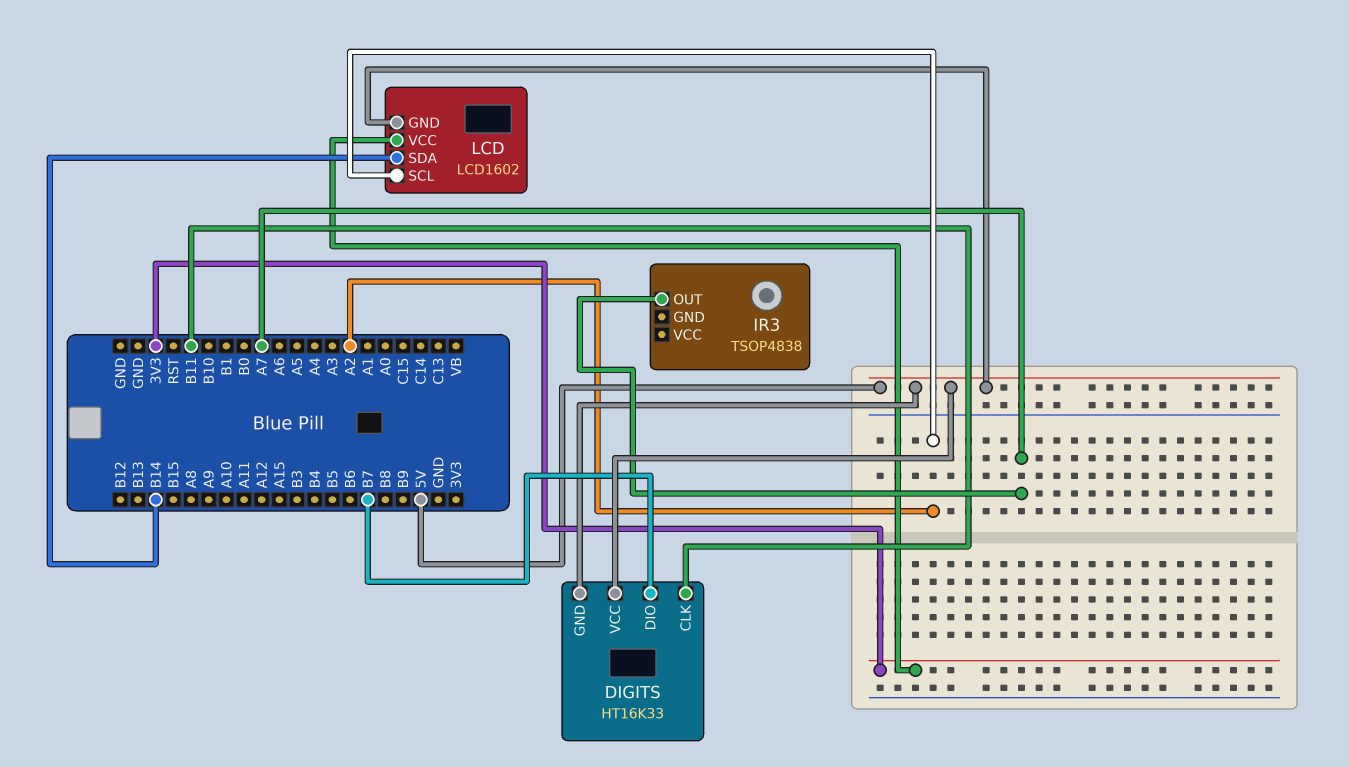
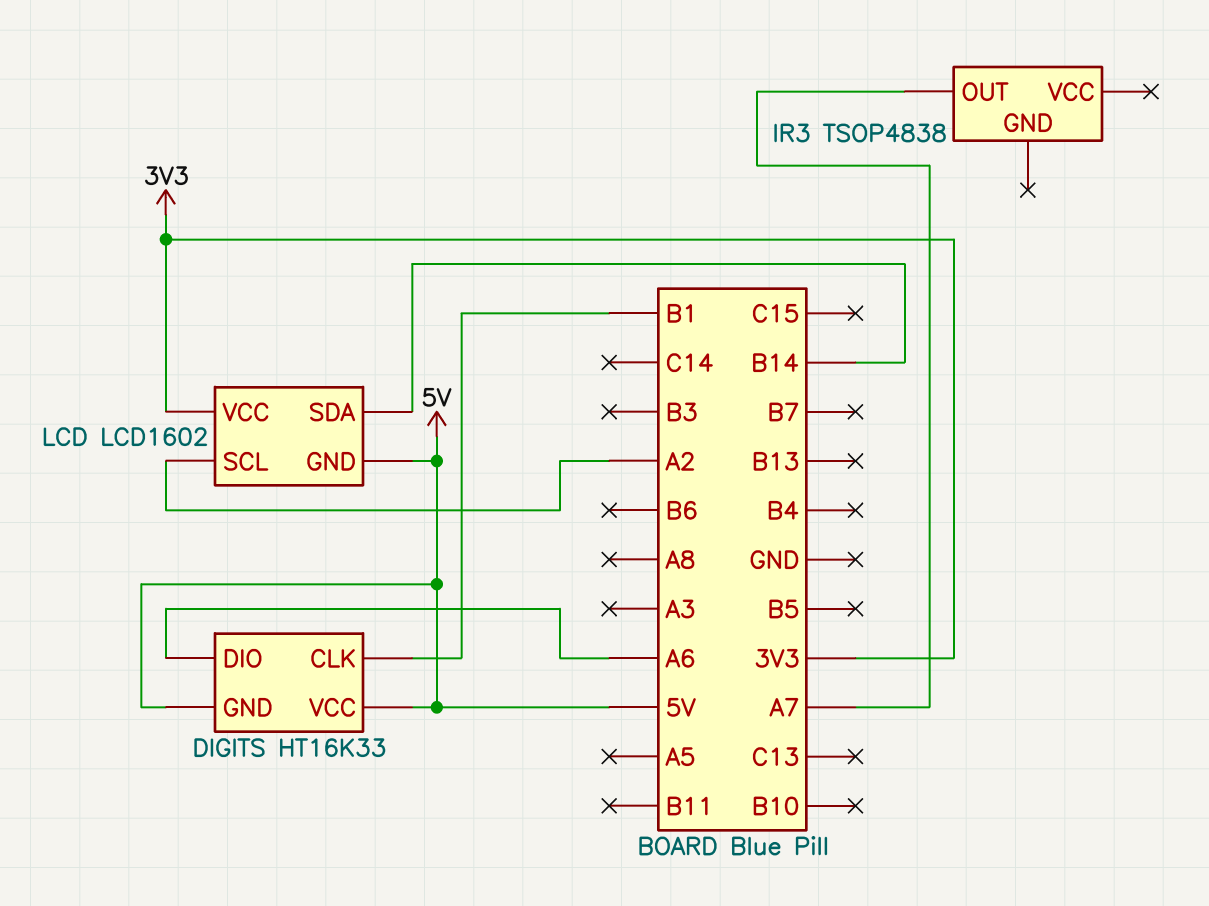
DIGITS pin CLK: B11 -> B1
DIGITS pin DIO: B7 -> A6

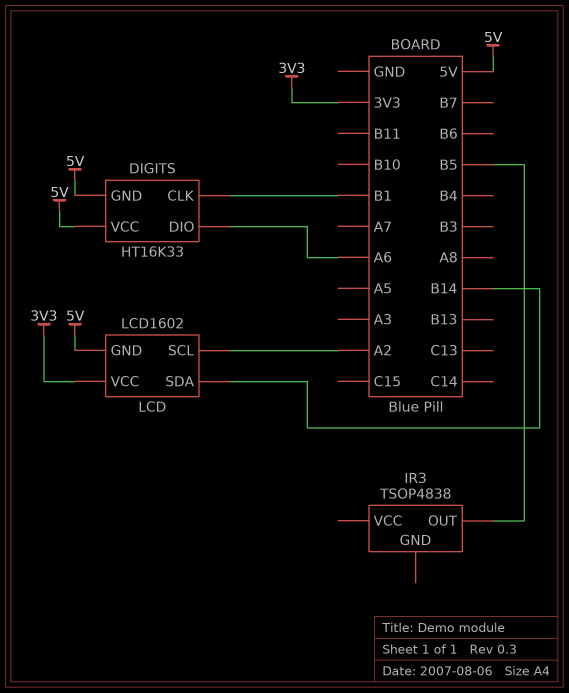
IR3 pin OUT: A7 -> B5

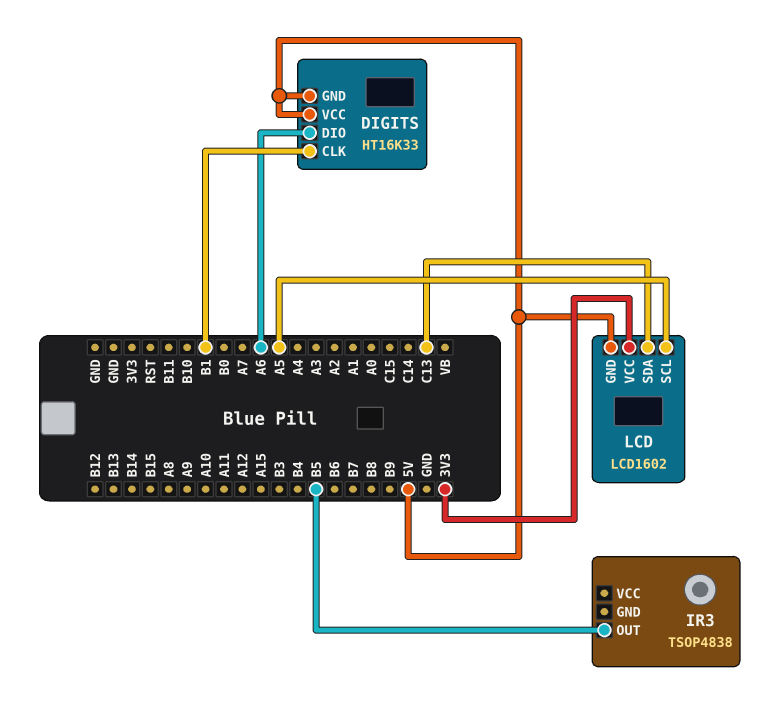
LCD pin SCL: A2 -> A5
LCD pin SDA: B14 -> C13

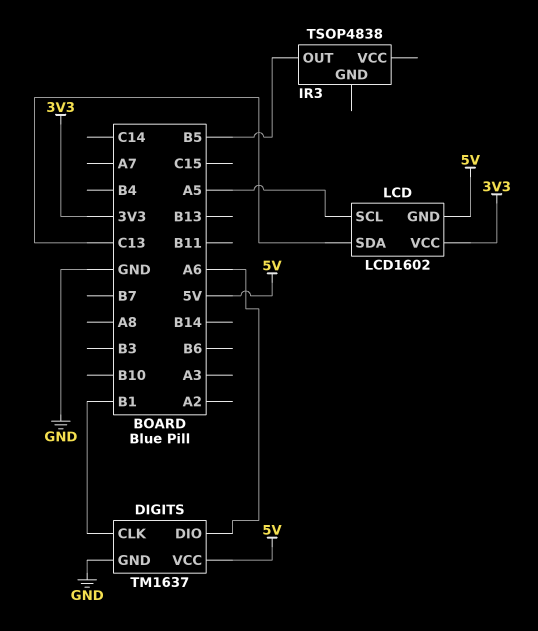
DIGITS: HT16K33 -> TM1637
DIGITS pin GND: 5V -> GND

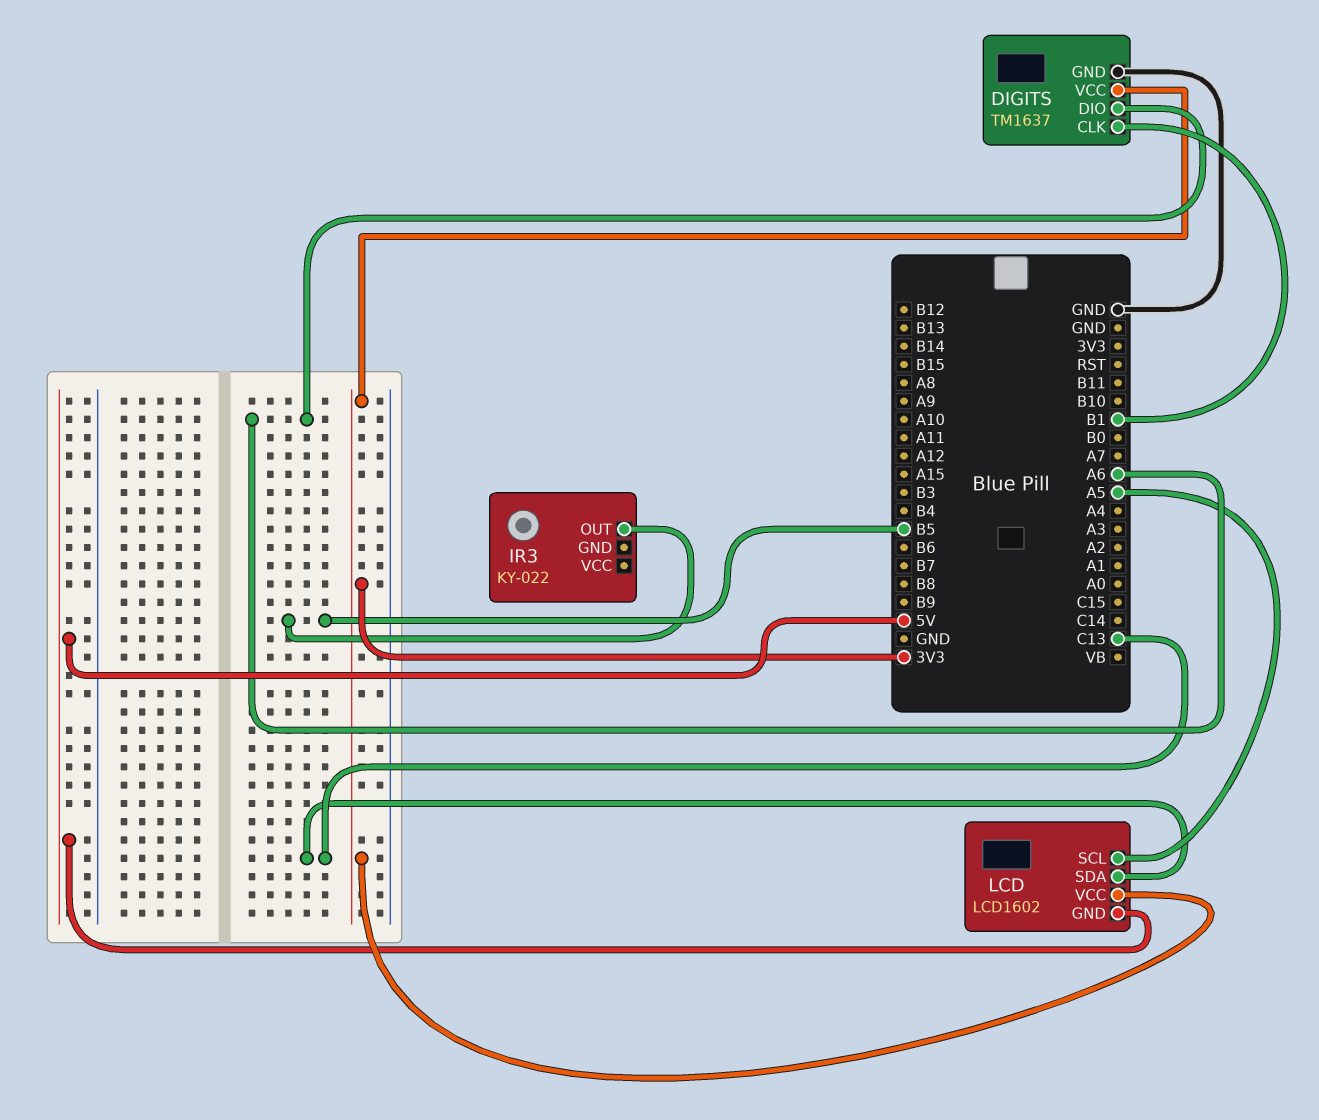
DIGITS pin VCC: 5V -> 3V3
IR3: TSOP4838 -> KY-022

